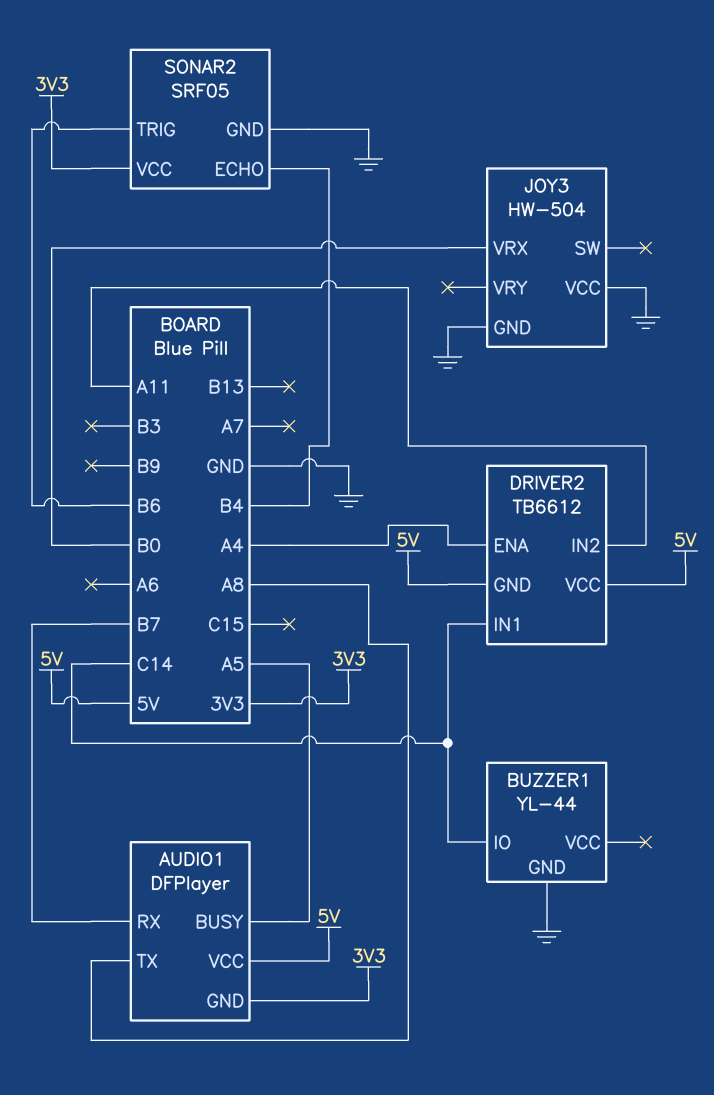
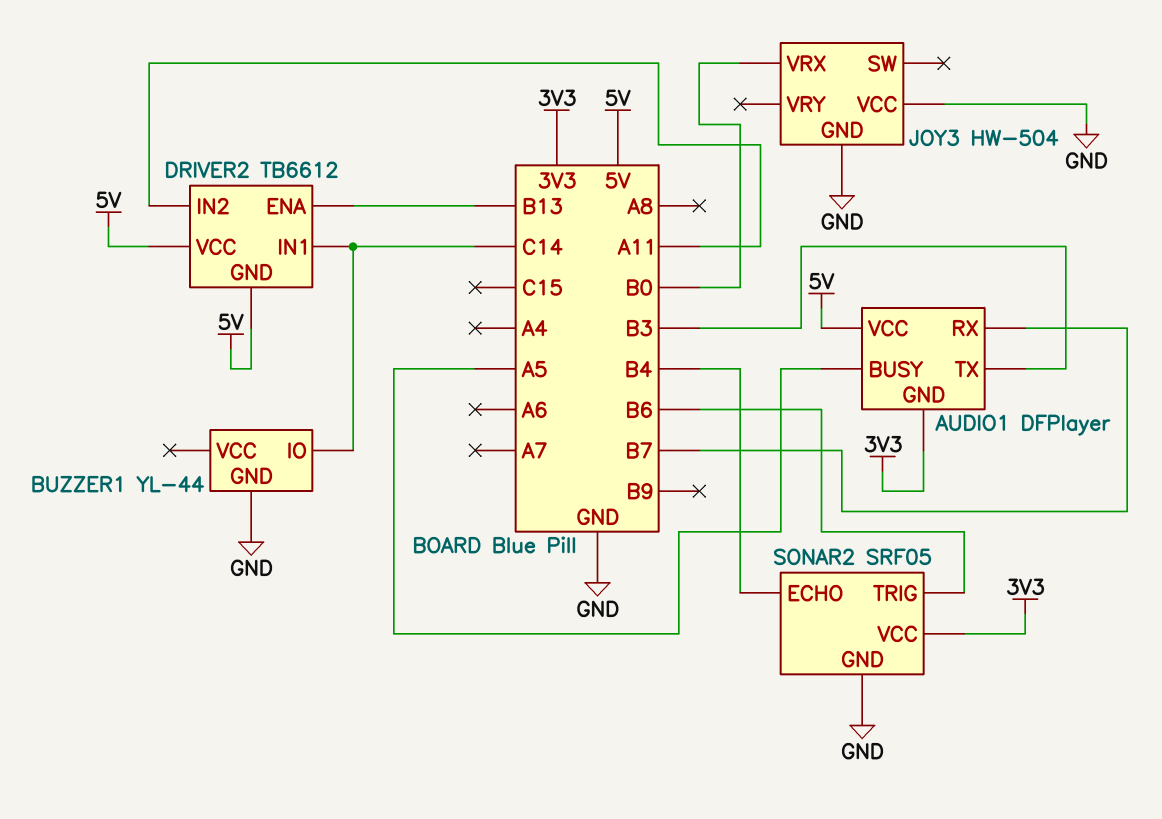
AUDIO1 pin TX: A8 -> B3
DRIVER2 pin ENA: A4 -> B13

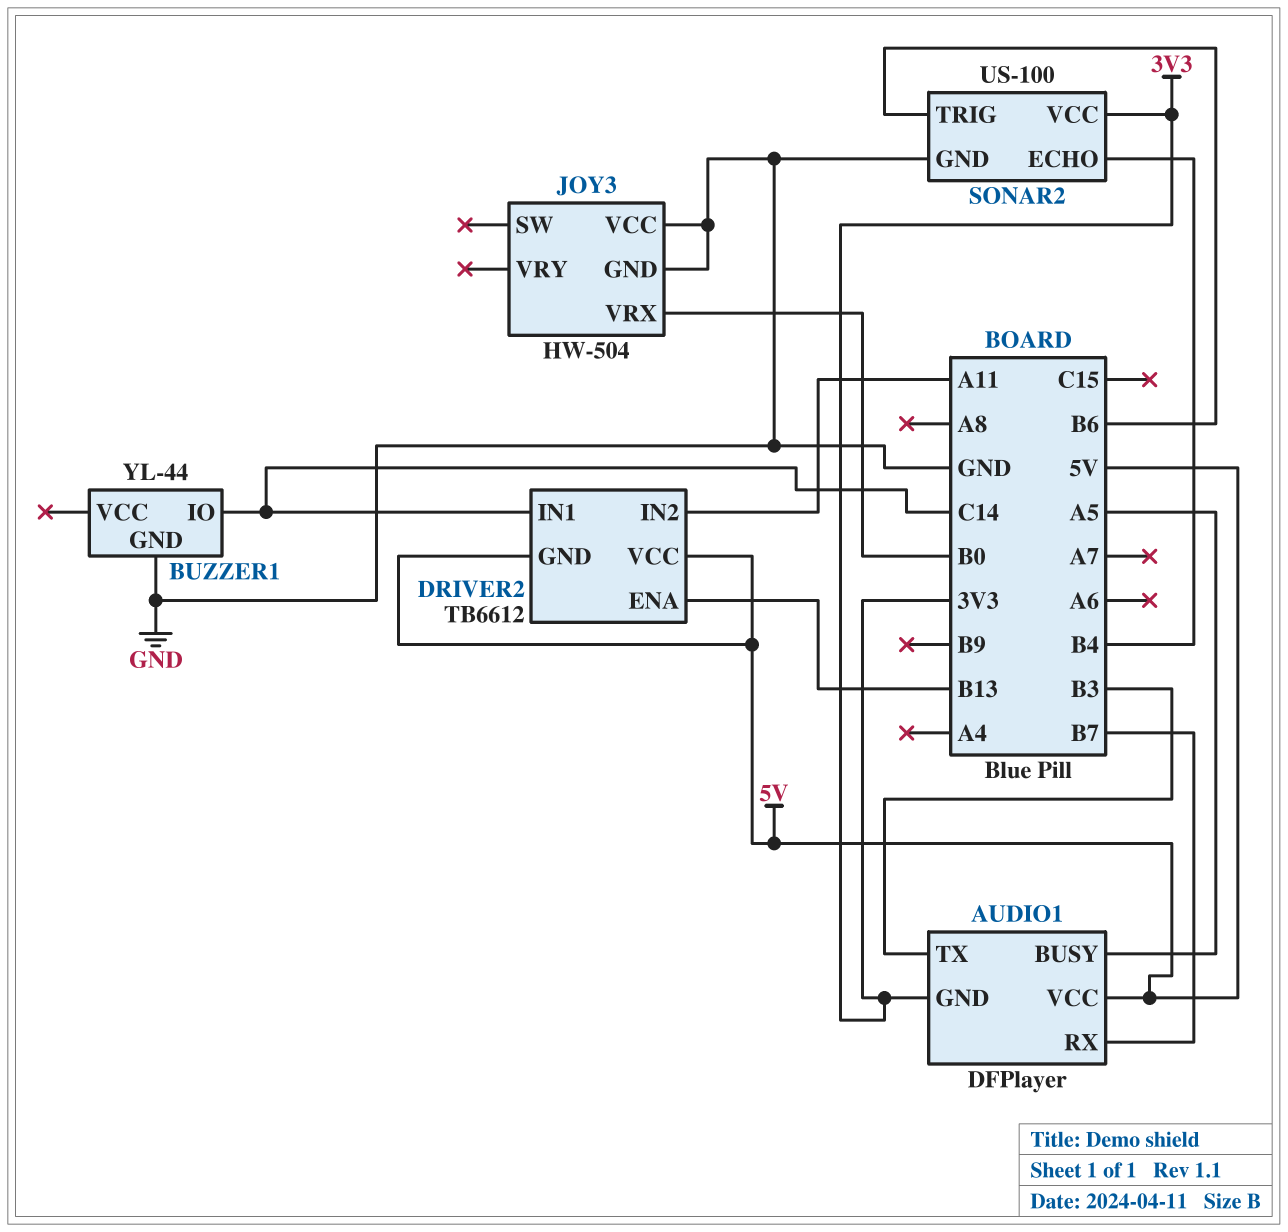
SONAR2: SRF05 -> US-100

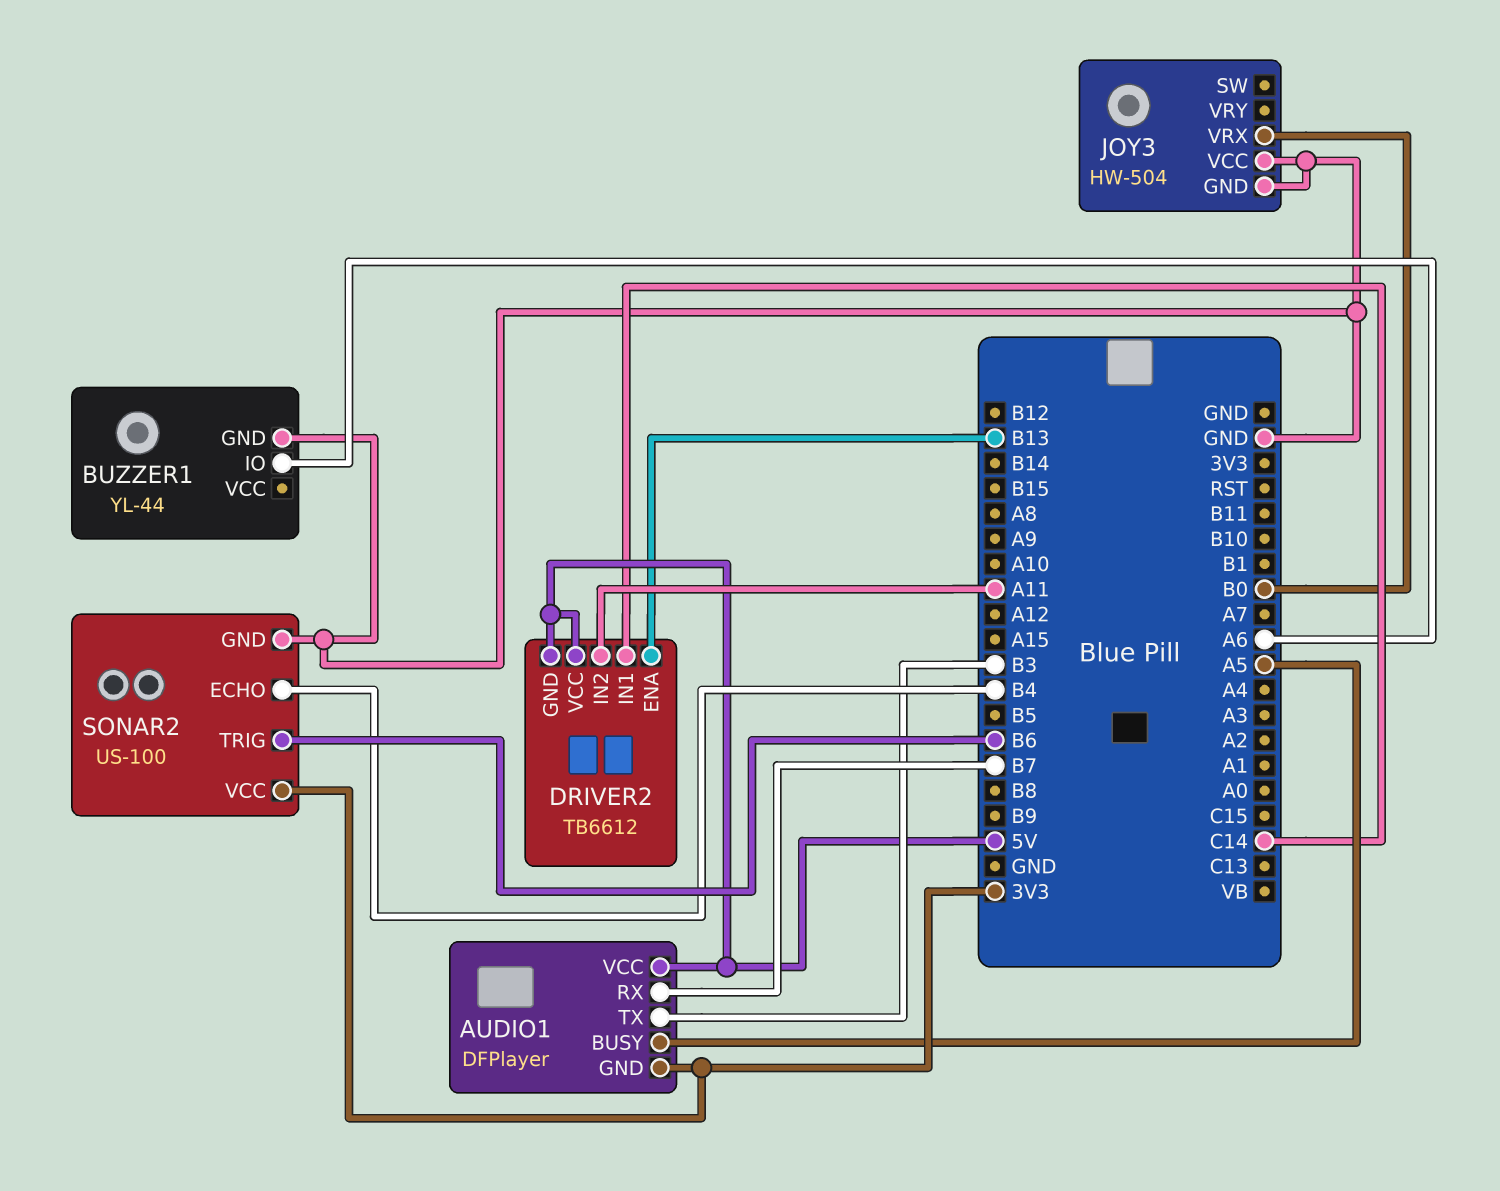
BUZZER1 pin IO: C14 -> A6

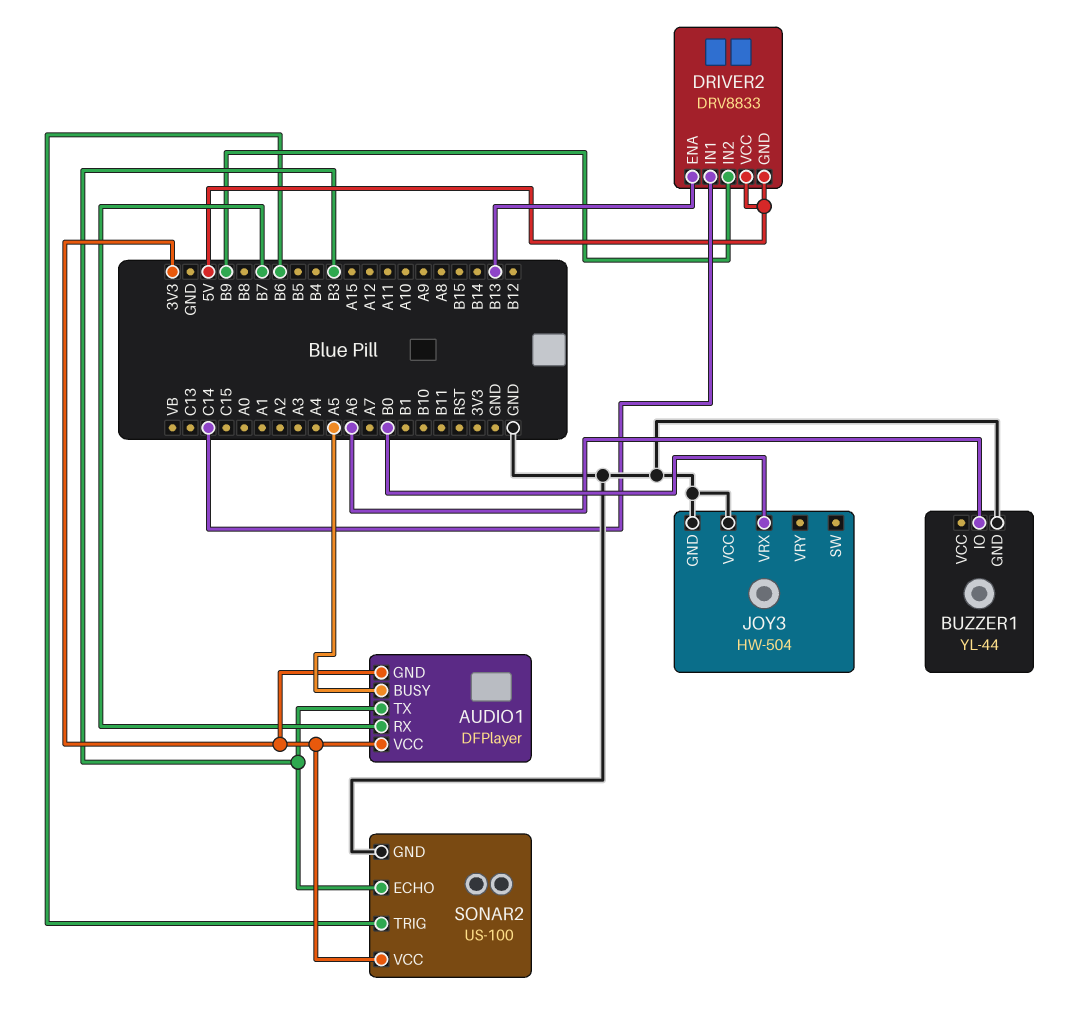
AUDIO1 pin VCC: 5V -> 3V3
DRIVER2: TB6612 -> DRV8833
DRIVER2 pin IN2: A11 -> B9
SONAR2 pin ECHO: B4 -> B3

